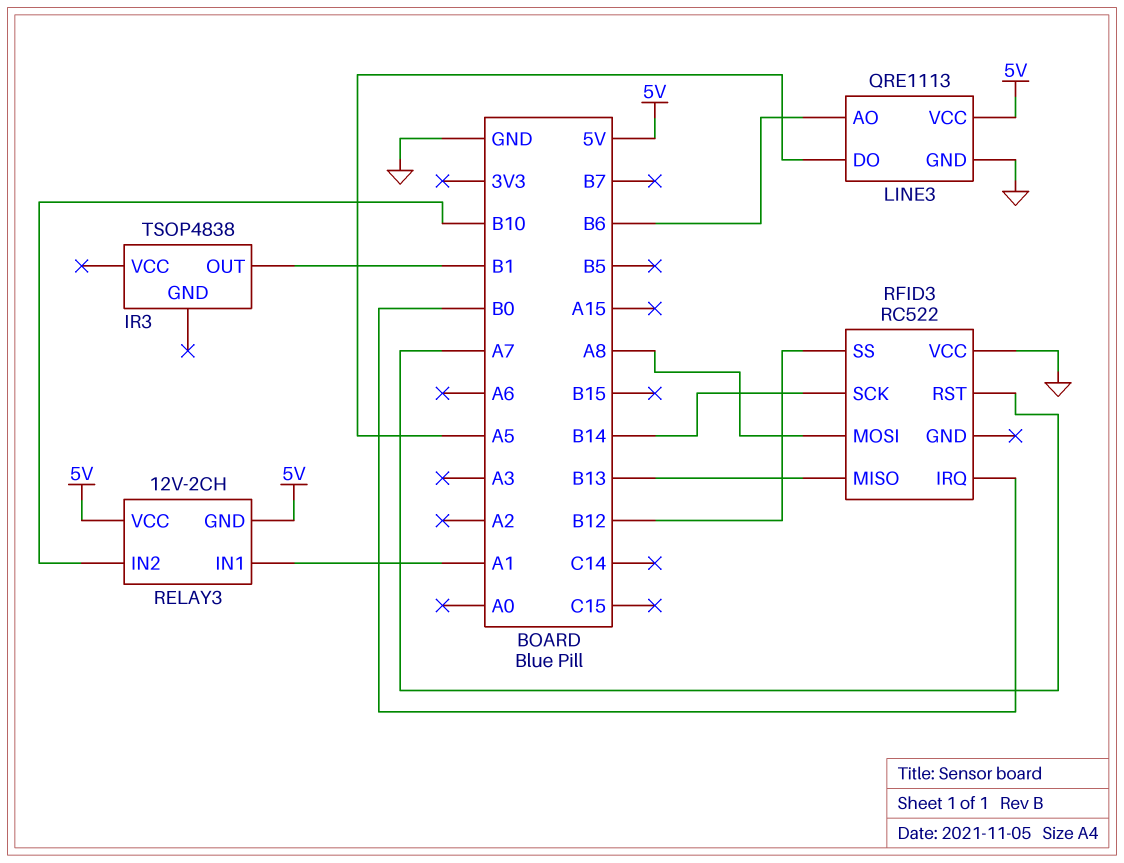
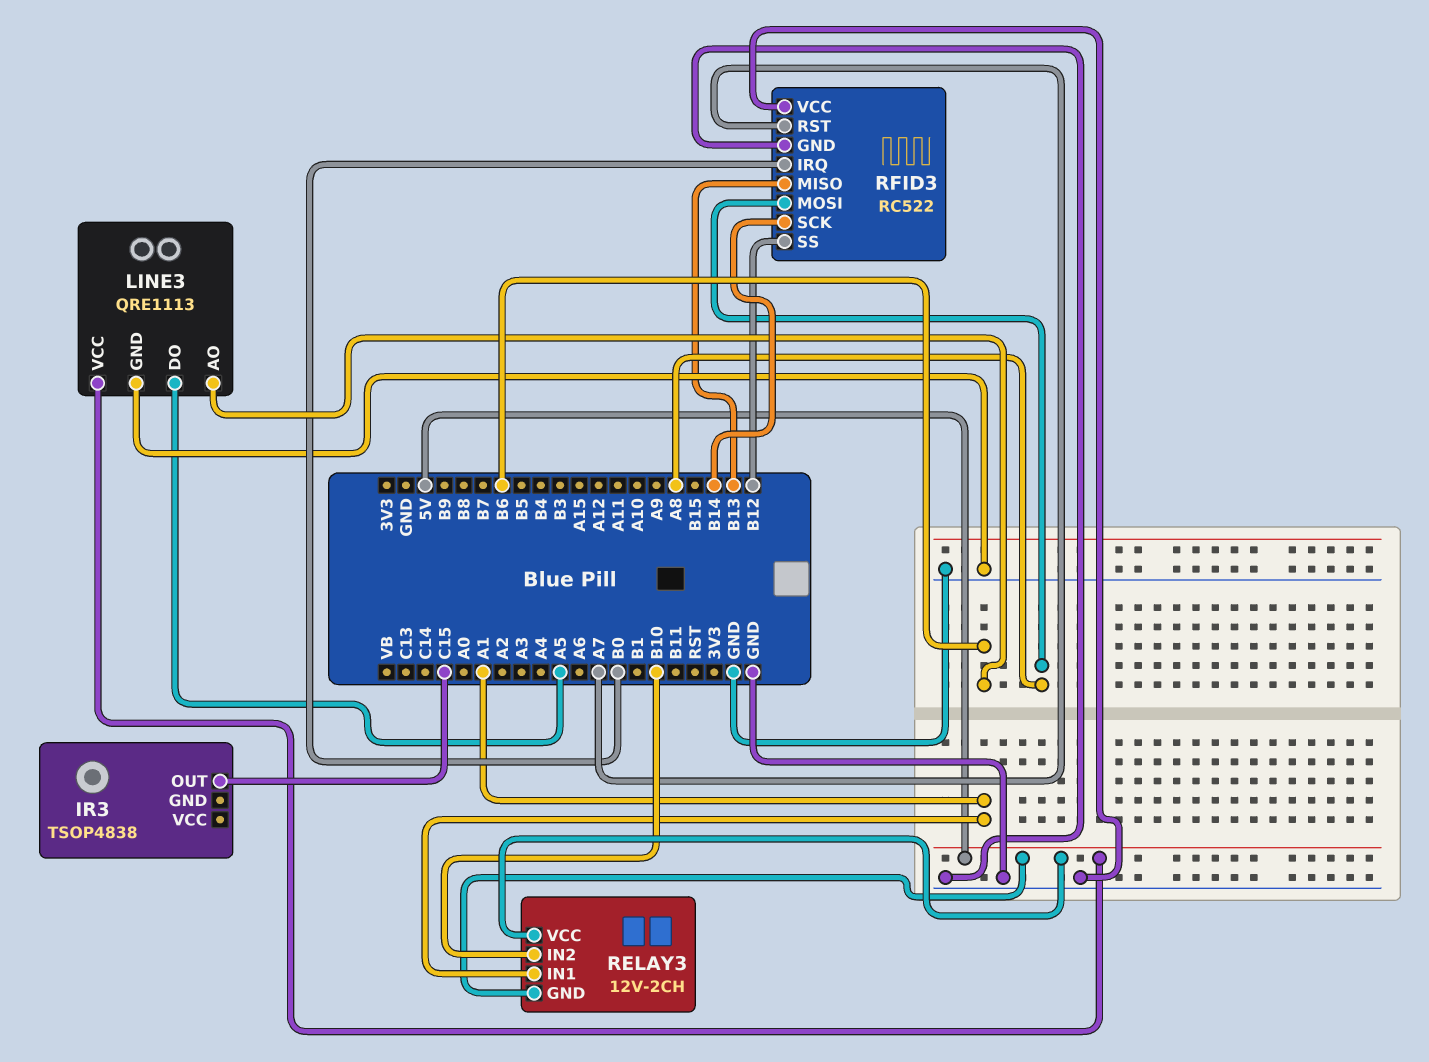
IR3 pin OUT: B1 -> C15
RFID3 pin GND: none -> GND

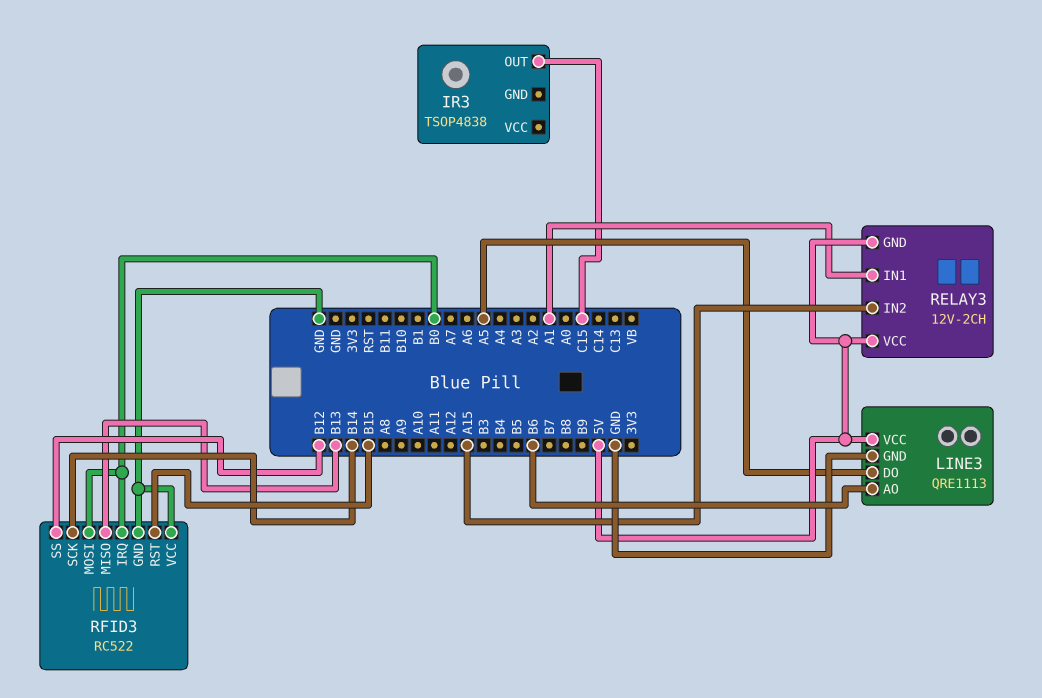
RELAY3 pin IN2: B10 -> A15
RFID3 pin MOSI: A8 -> B0
RFID3 pin RST: A7 -> B15

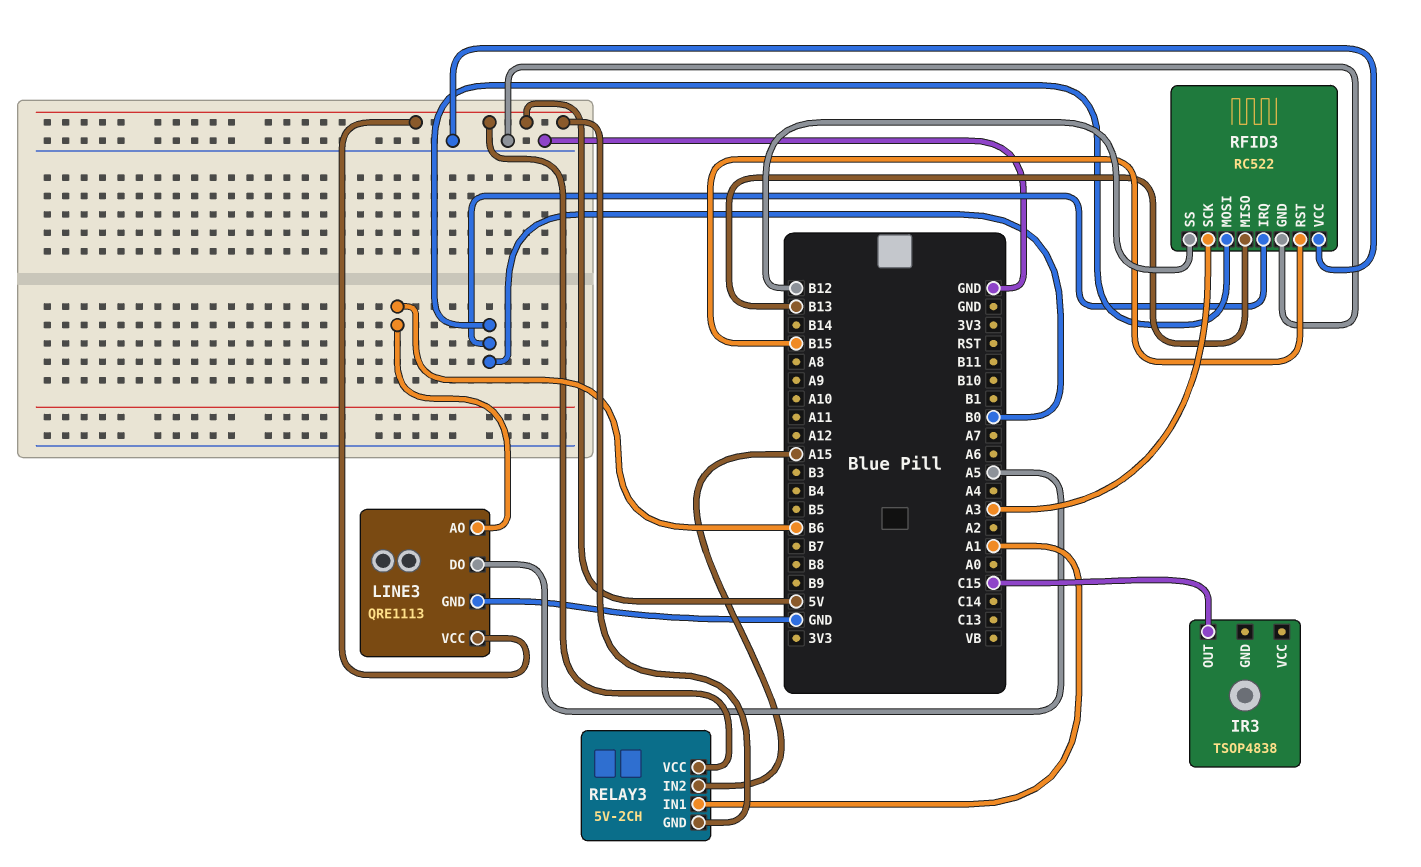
RELAY3: 12V-2CH -> 5V-2CH
RFID3 pin SCK: B14 -> A3

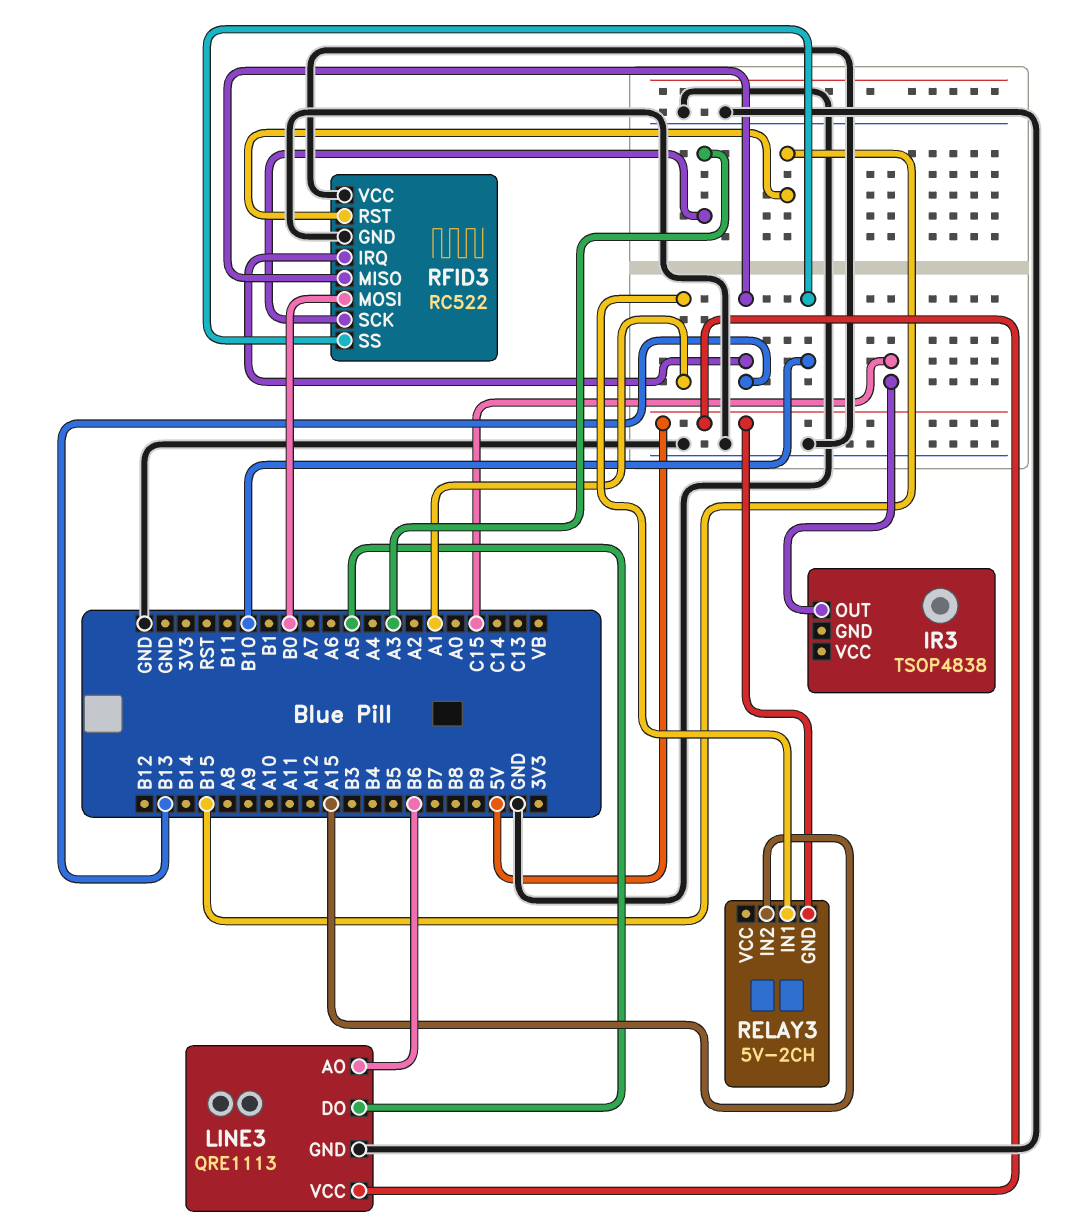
RELAY3 pin VCC: 5V -> none
RFID3 pin IRQ: B0 -> B13
RFID3 pin SS: B12 -> B10

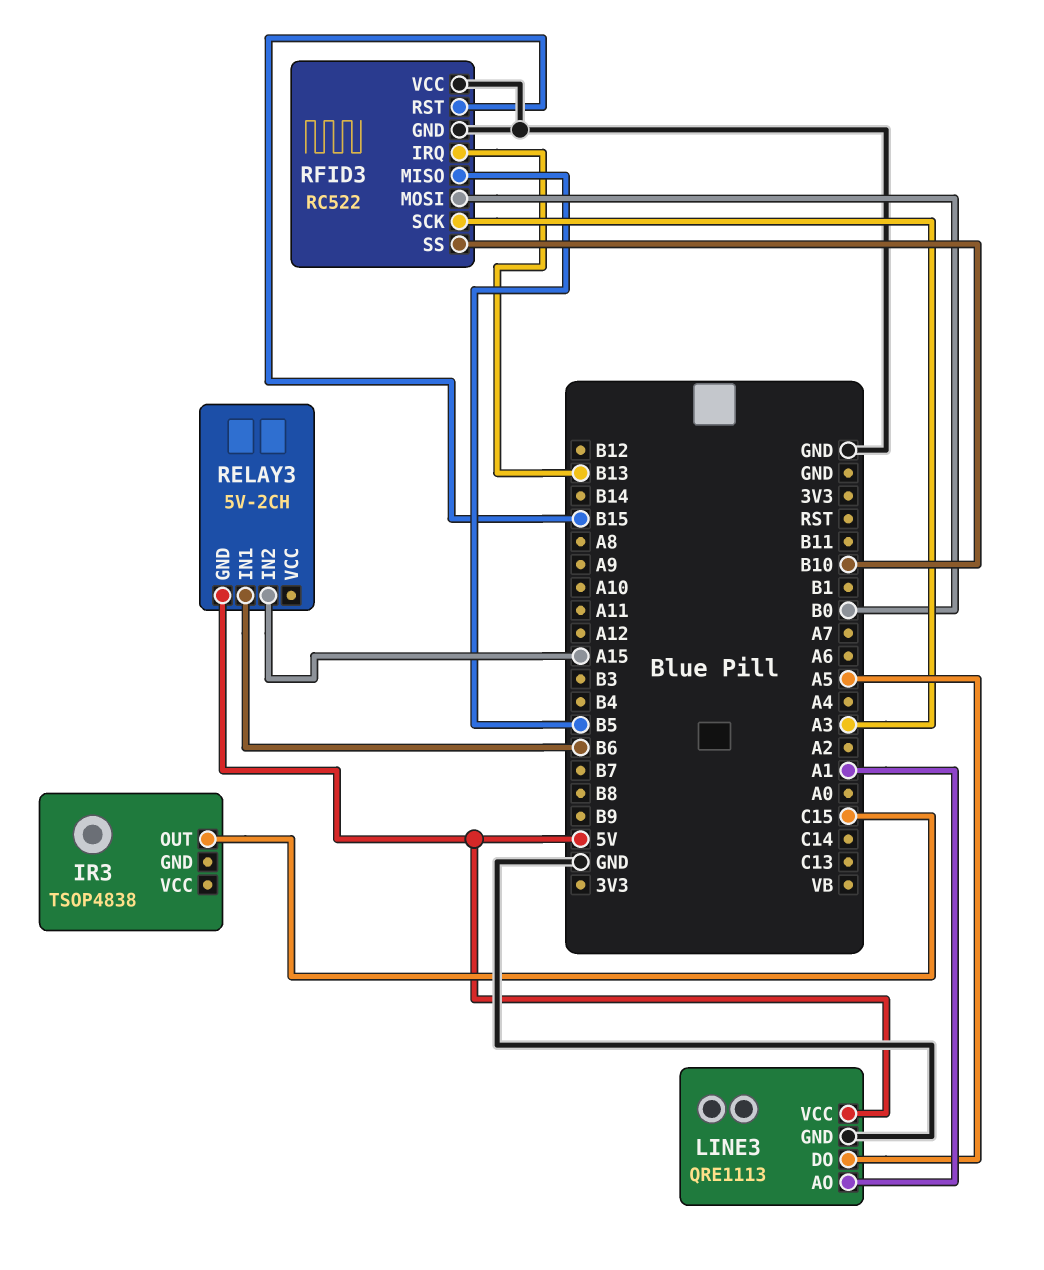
LINE3 pin AO: B6 -> A1
RELAY3 pin IN1: A1 -> B6
RFID3 pin MISO: B13 -> B5

